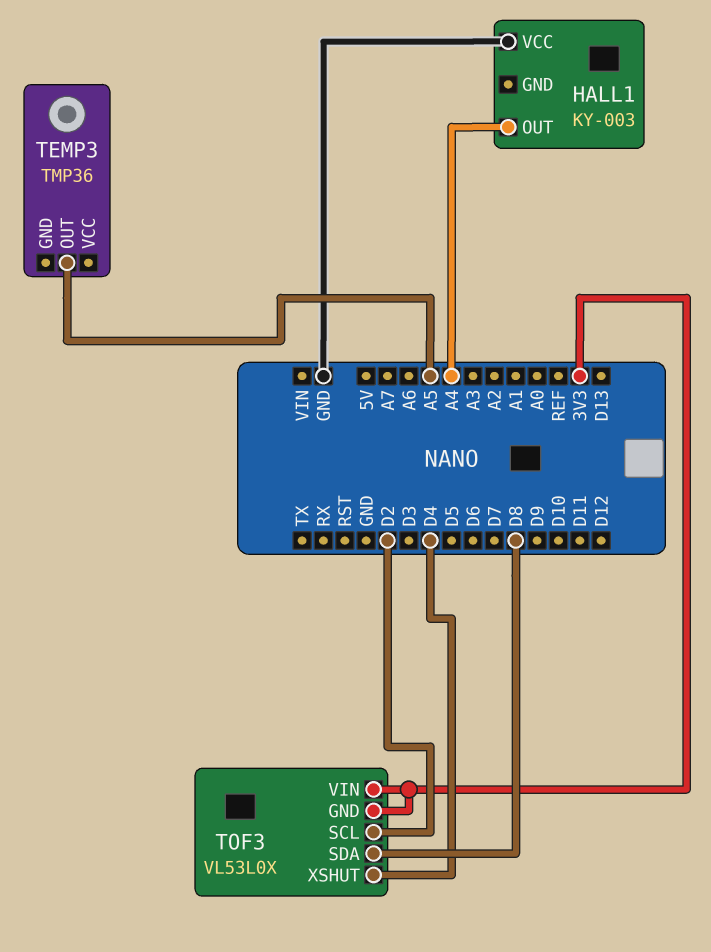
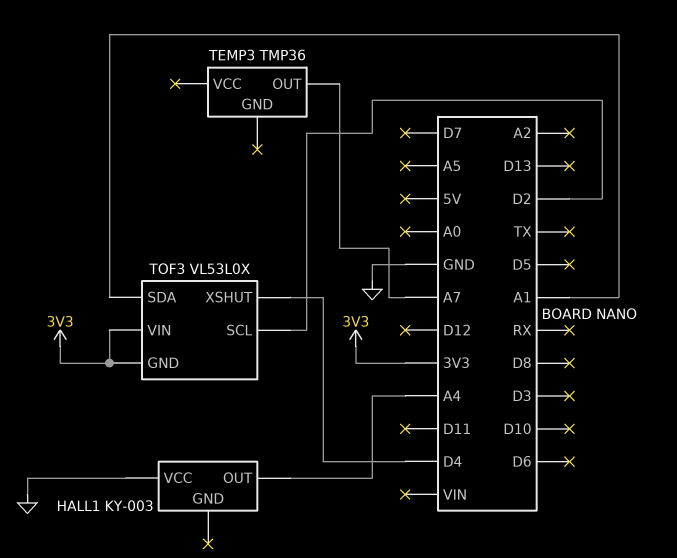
TEMP3 pin OUT: A5 -> A7
TOF3 pin SDA: D8 -> A1

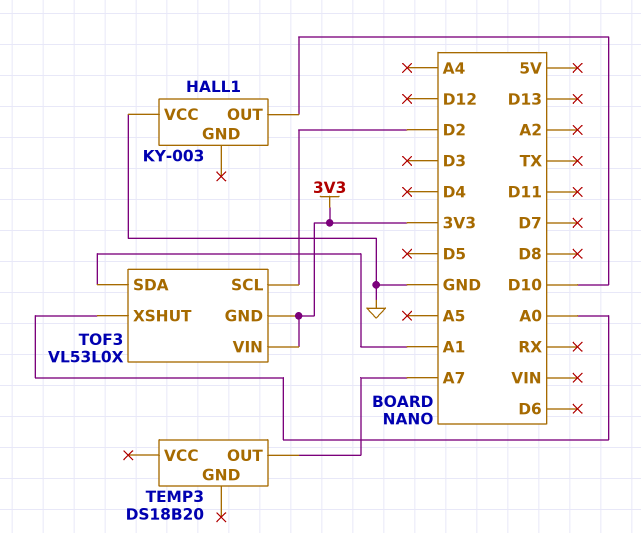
HALL1 pin OUT: A4 -> D10
TEMP3: TMP36 -> DS18B20
TOF3 pin XSHUT: D4 -> A0

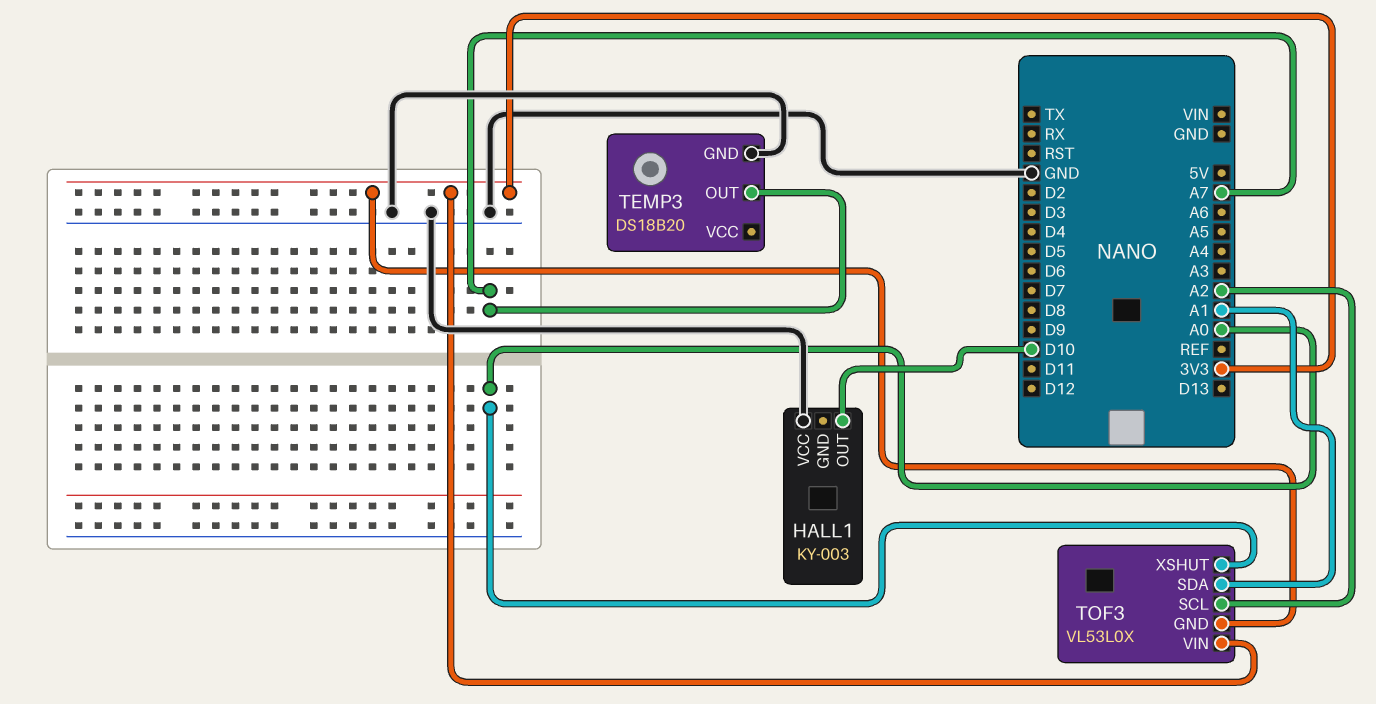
TEMP3 pin GND: none -> GND
TOF3 pin SCL: D2 -> A2

